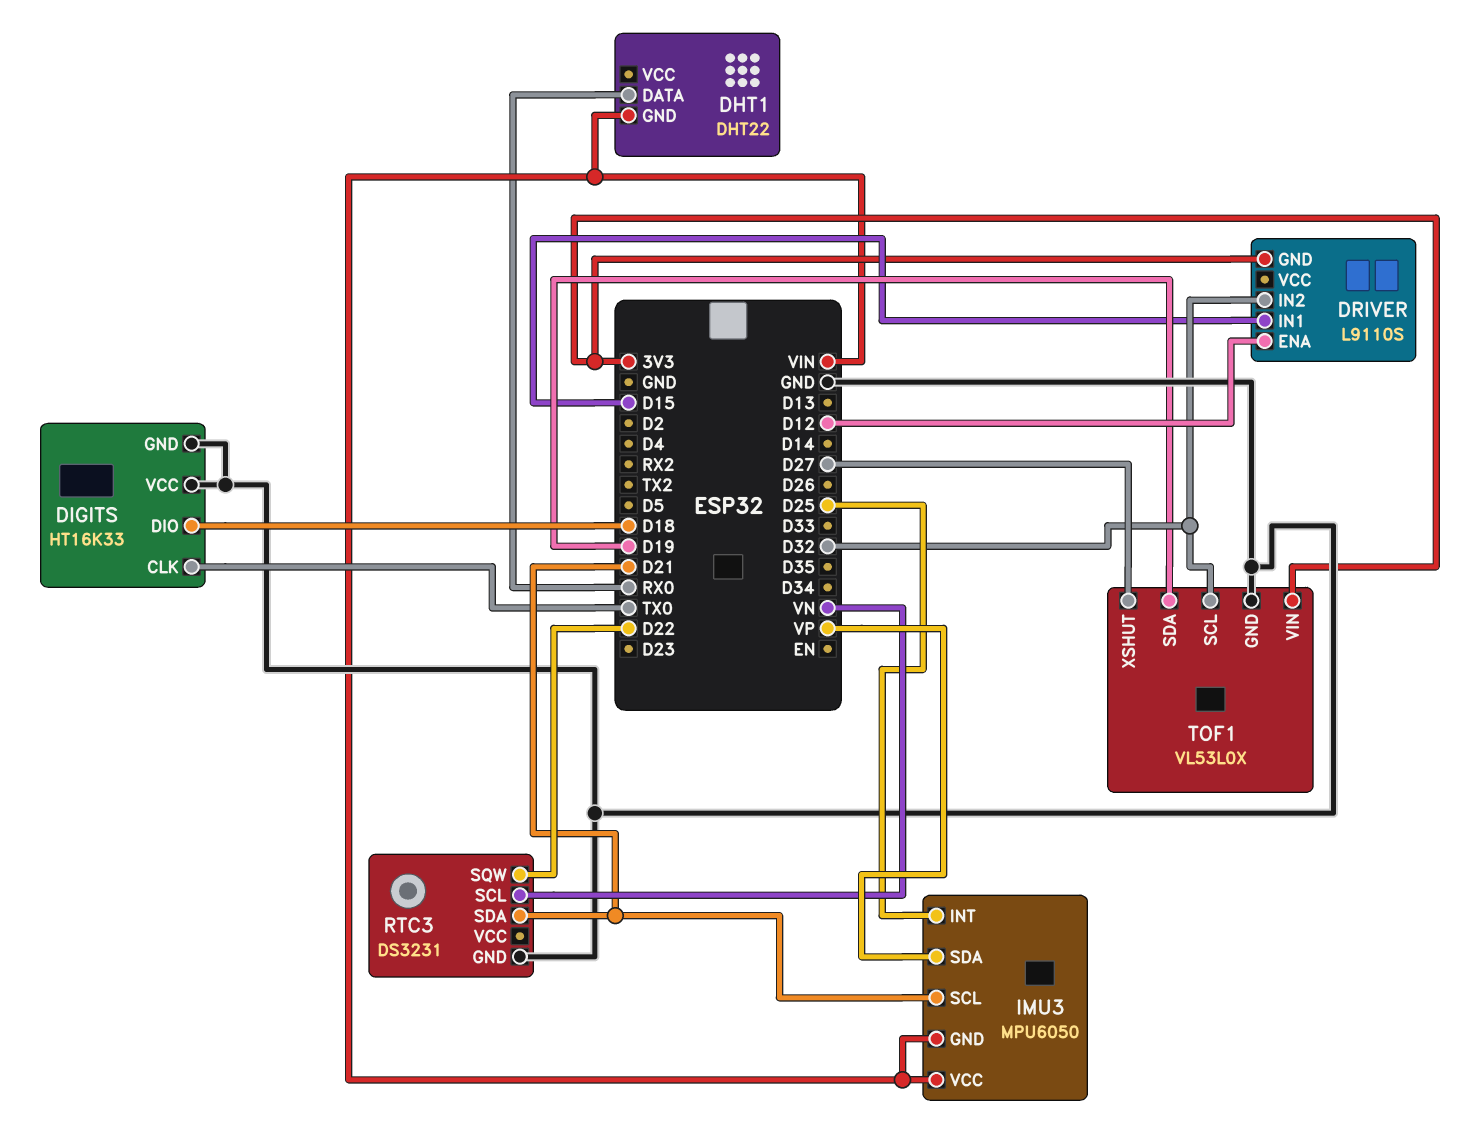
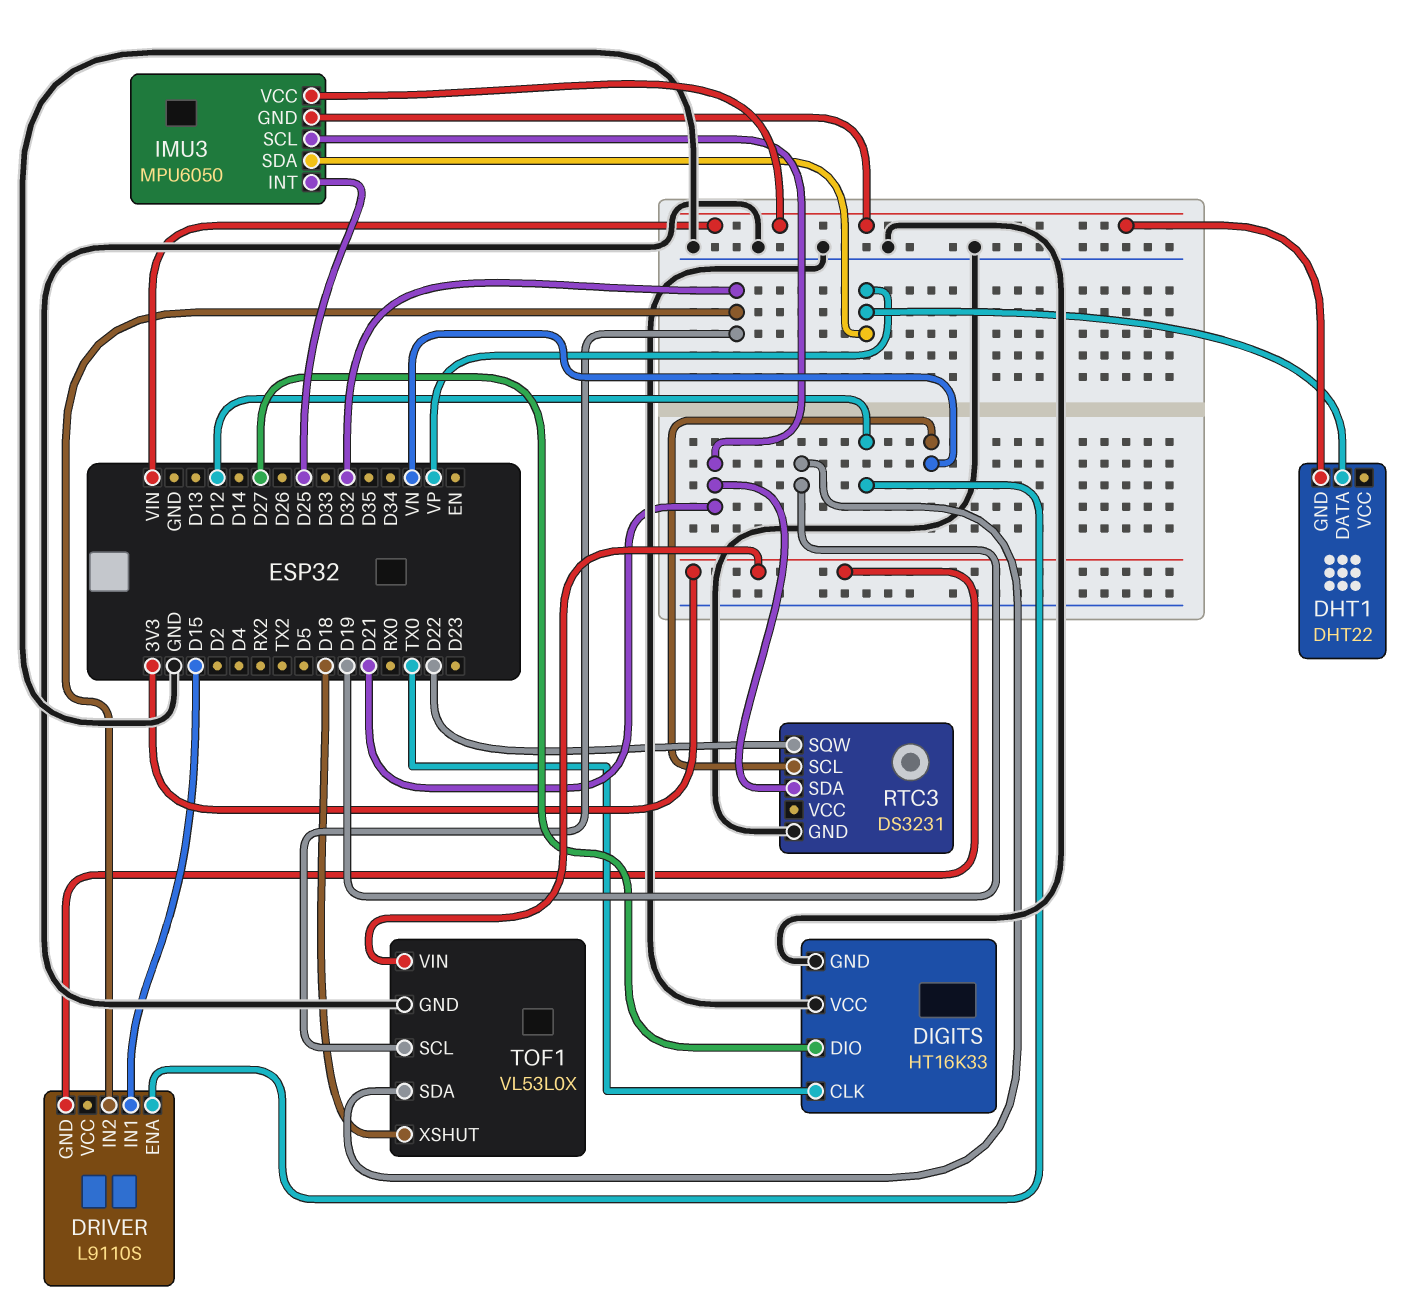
DHT1 pin DATA: RX0 -> VP
DIGITS pin DIO: D18 -> D27
TOF1 pin XSHUT: D27 -> D18

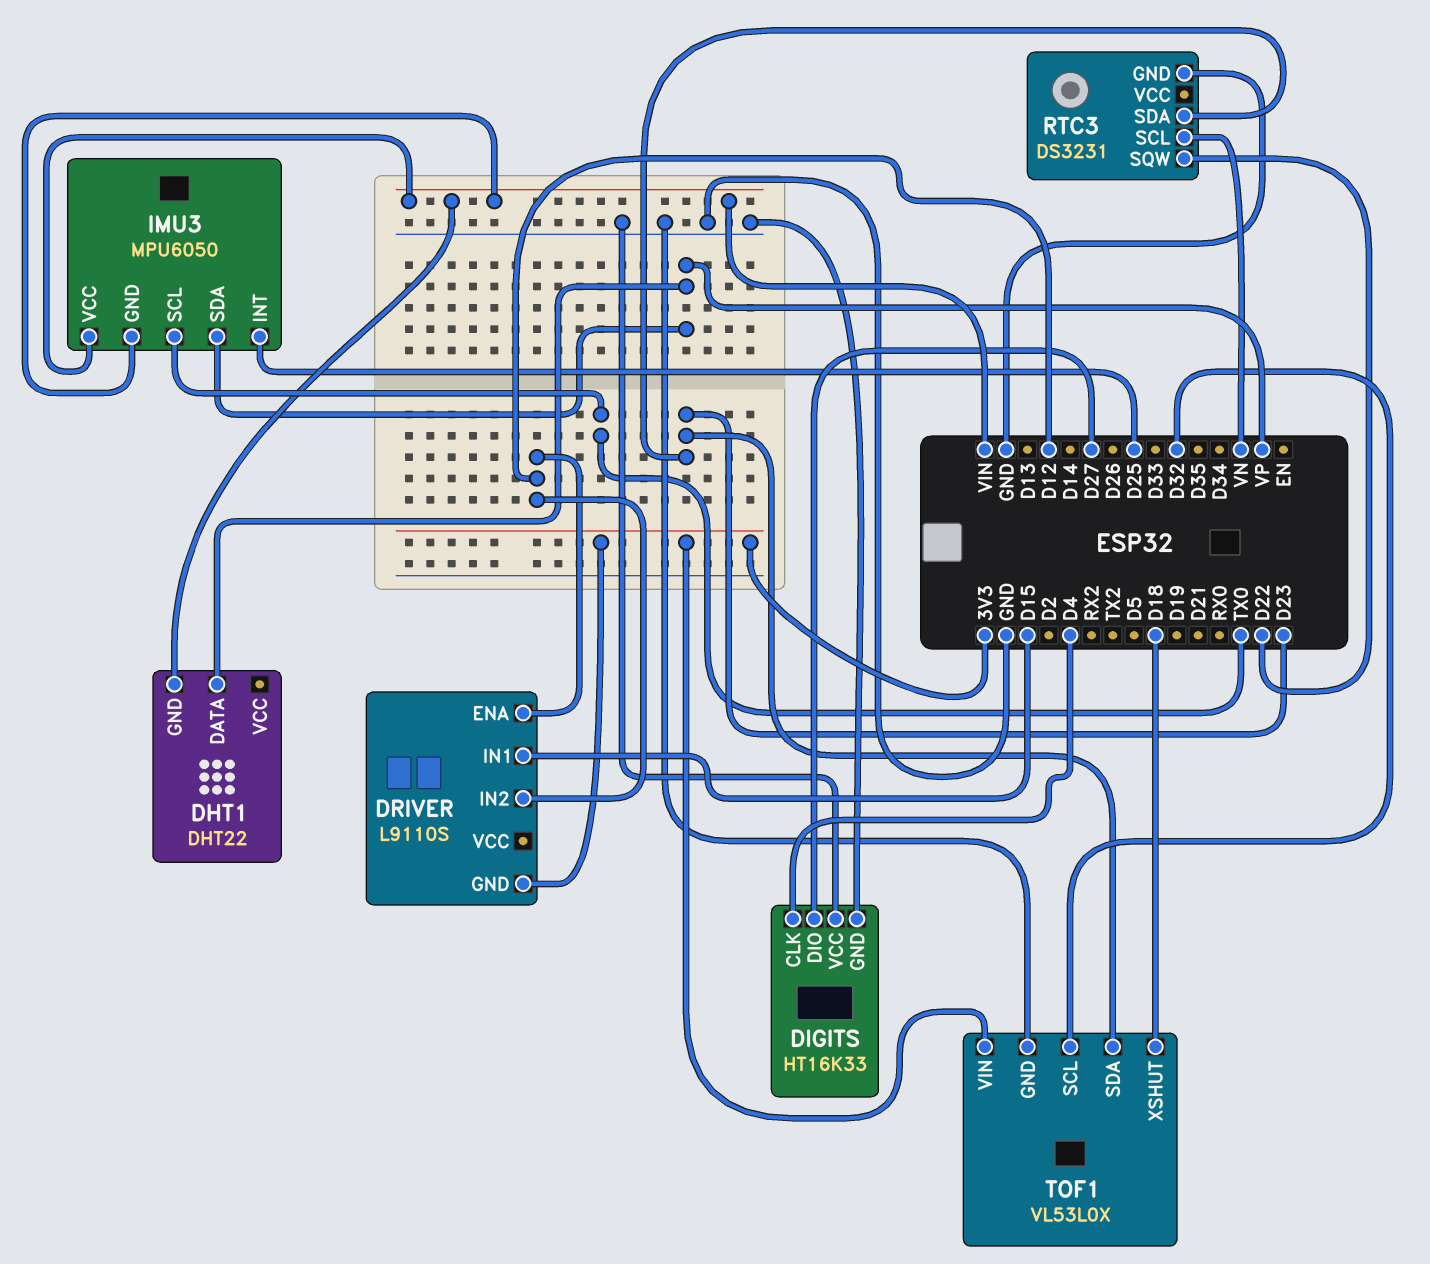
DIGITS pin CLK: TX0 -> D4
DRIVER pin IN2: D32 -> D12
IMU3 pin SCL: D21 -> TX0
RTC3 pin SDA: D21 -> D23
TOF1 pin SDA: D19 -> D23

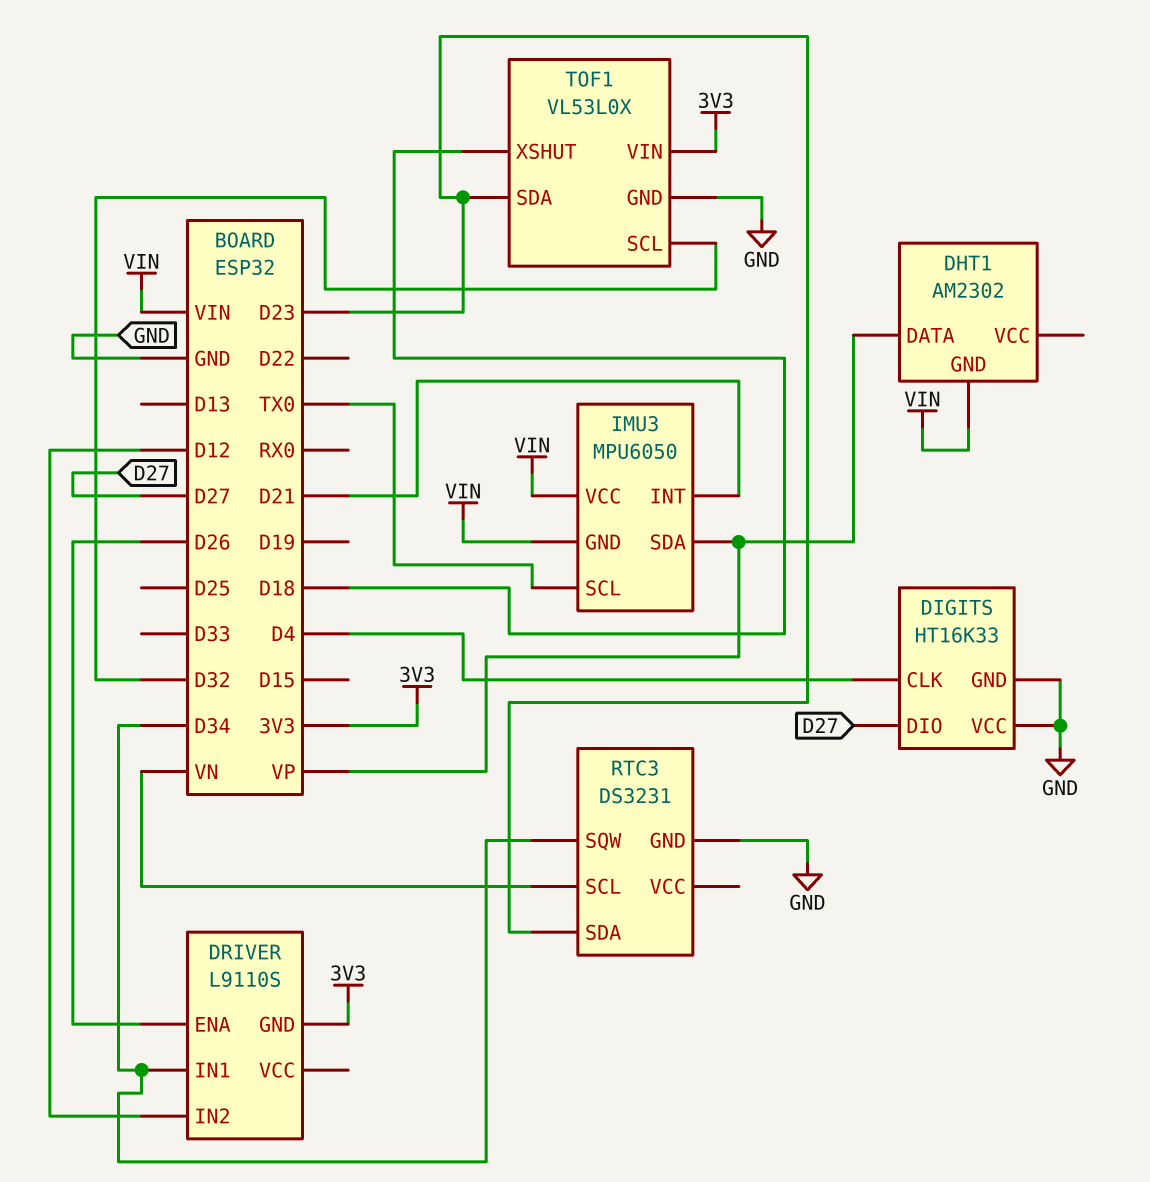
DHT1: DHT22 -> AM2302
DRIVER pin ENA: D12 -> D26
DRIVER pin IN1: D15 -> D34
IMU3 pin INT: D25 -> D21
RTC3 pin SQW: D22 -> D34

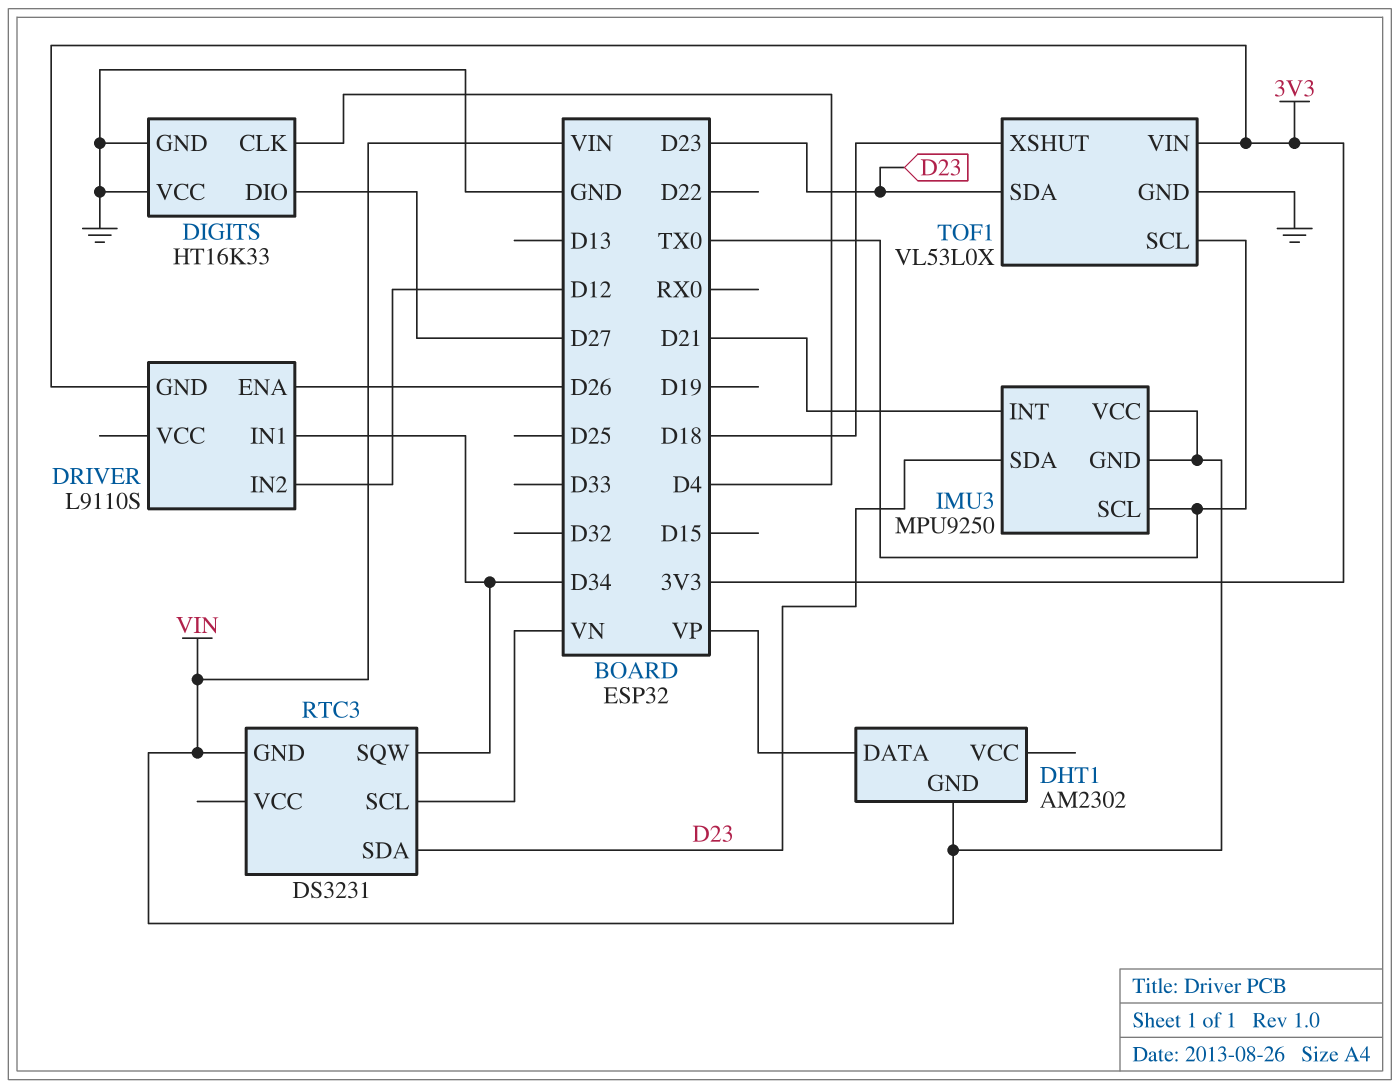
IMU3: MPU6050 -> MPU9250
IMU3 pin SDA: VP -> D23
RTC3 pin GND: GND -> VIN
TOF1 pin SCL: D32 -> TX0

